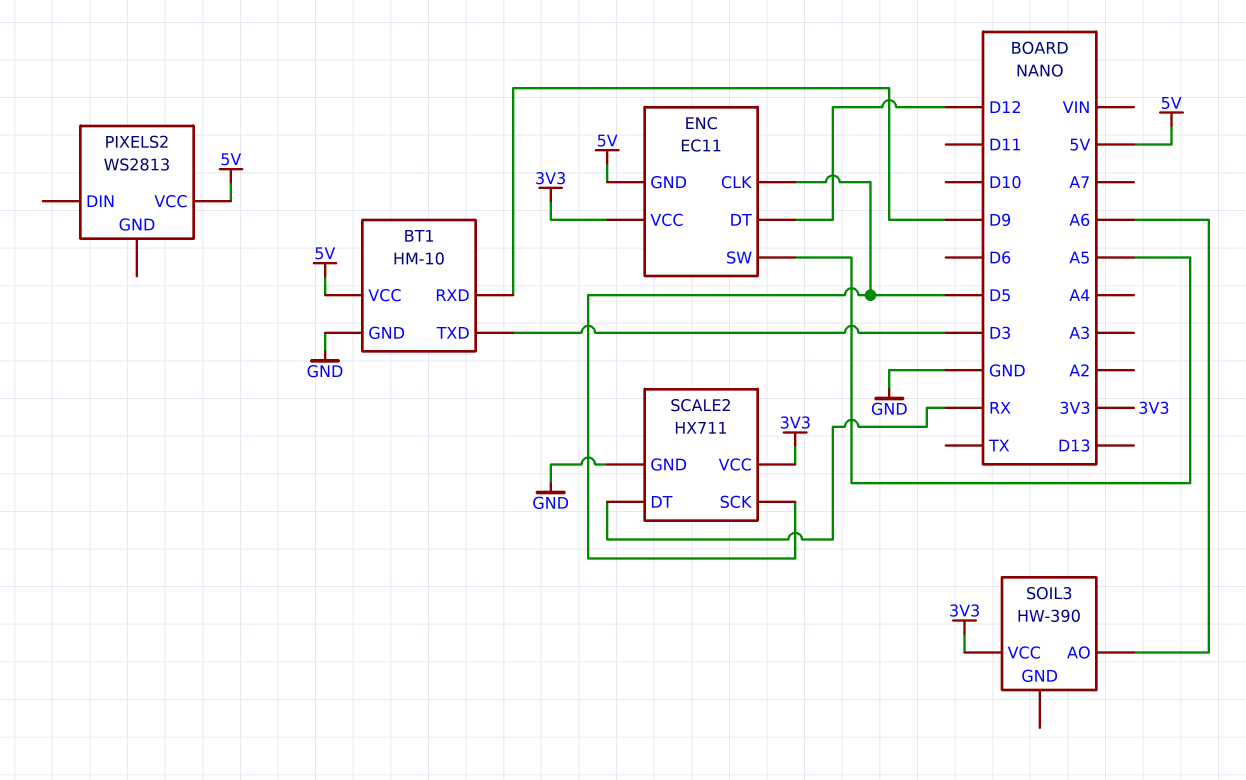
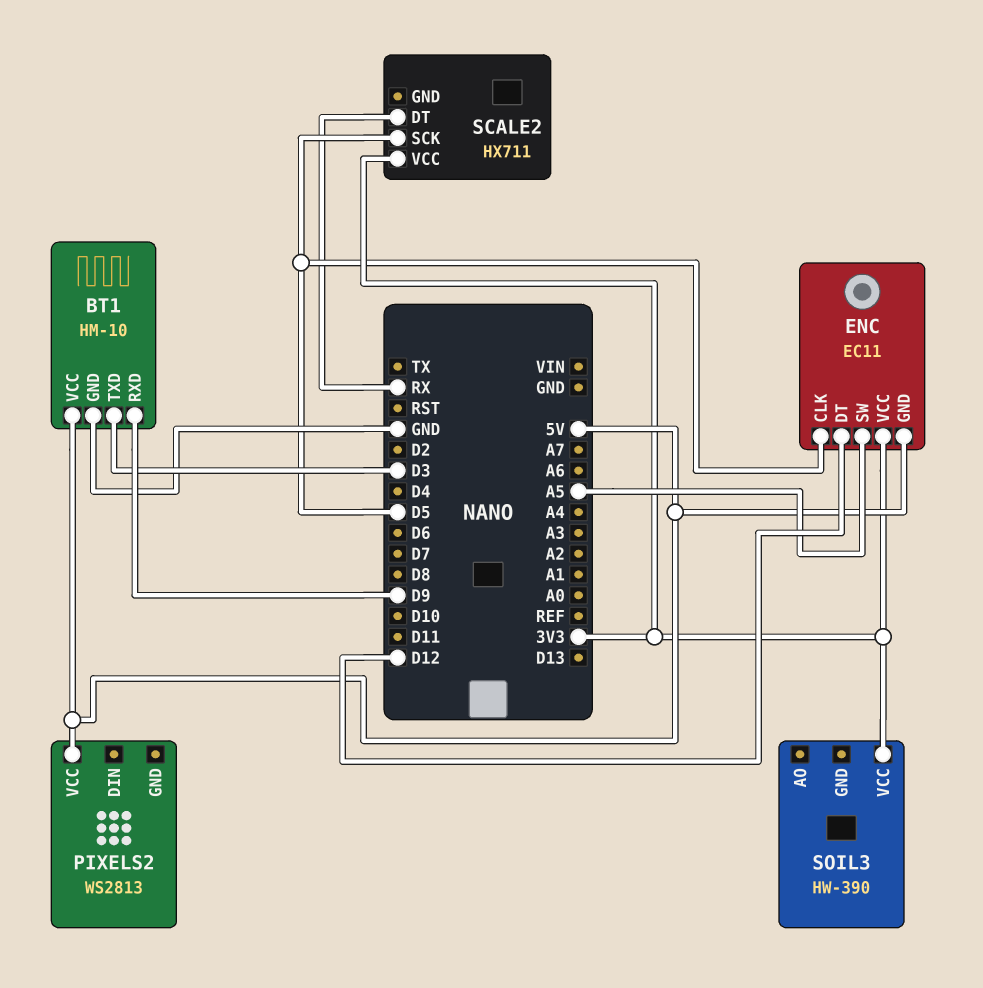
SCALE2 pin GND: GND -> none
SOIL3 pin AO: A6 -> none

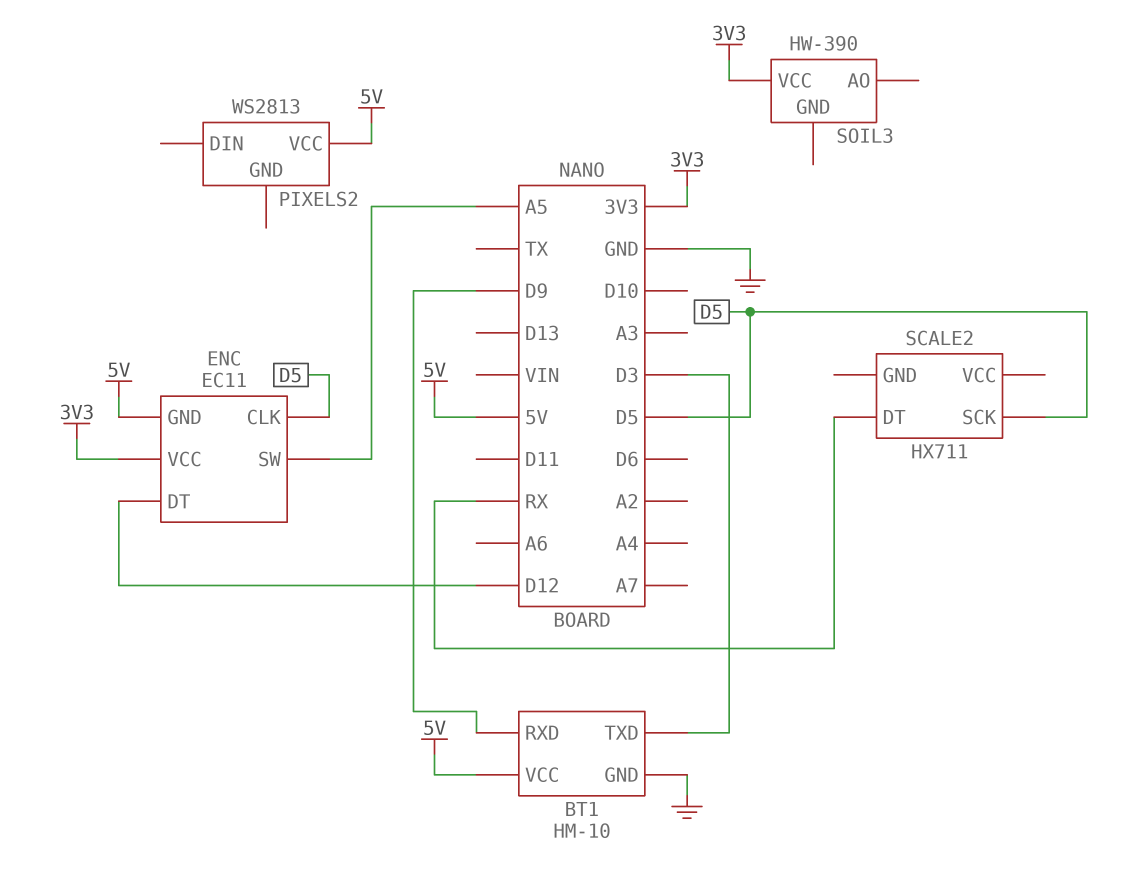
SCALE2 pin VCC: 3V3 -> none

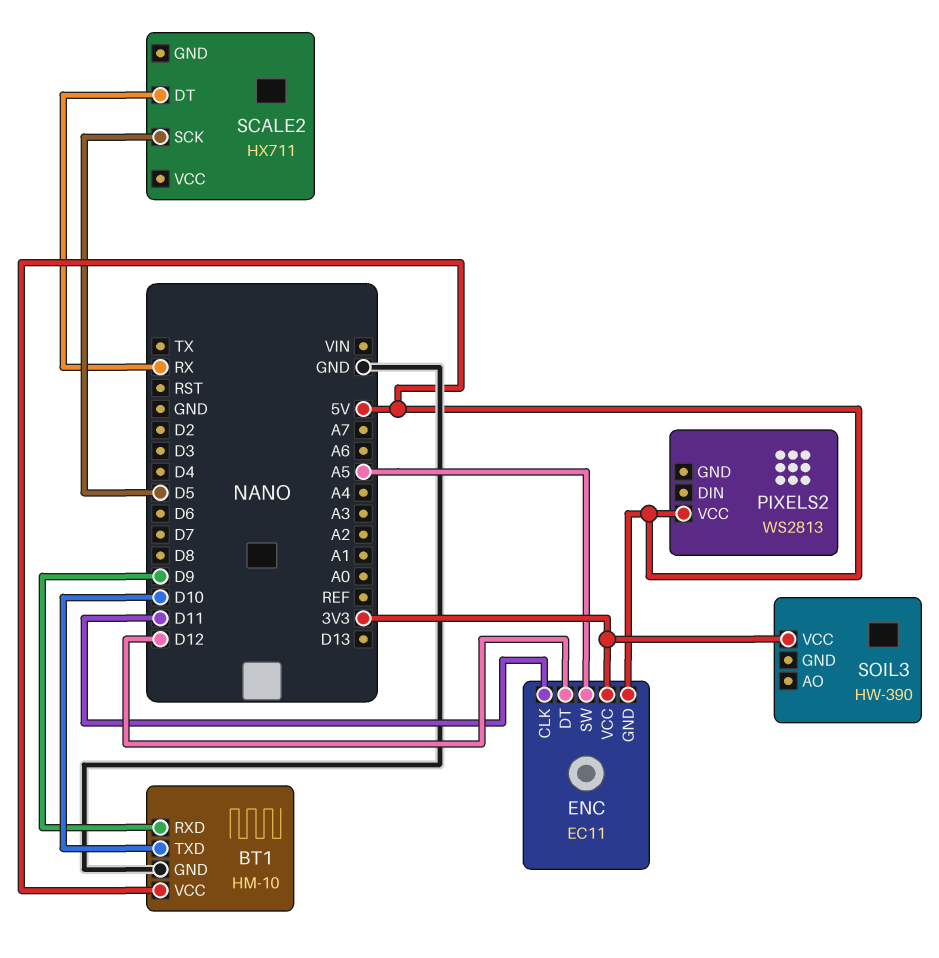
BT1 pin TXD: D3 -> D10
ENC pin CLK: D5 -> D11

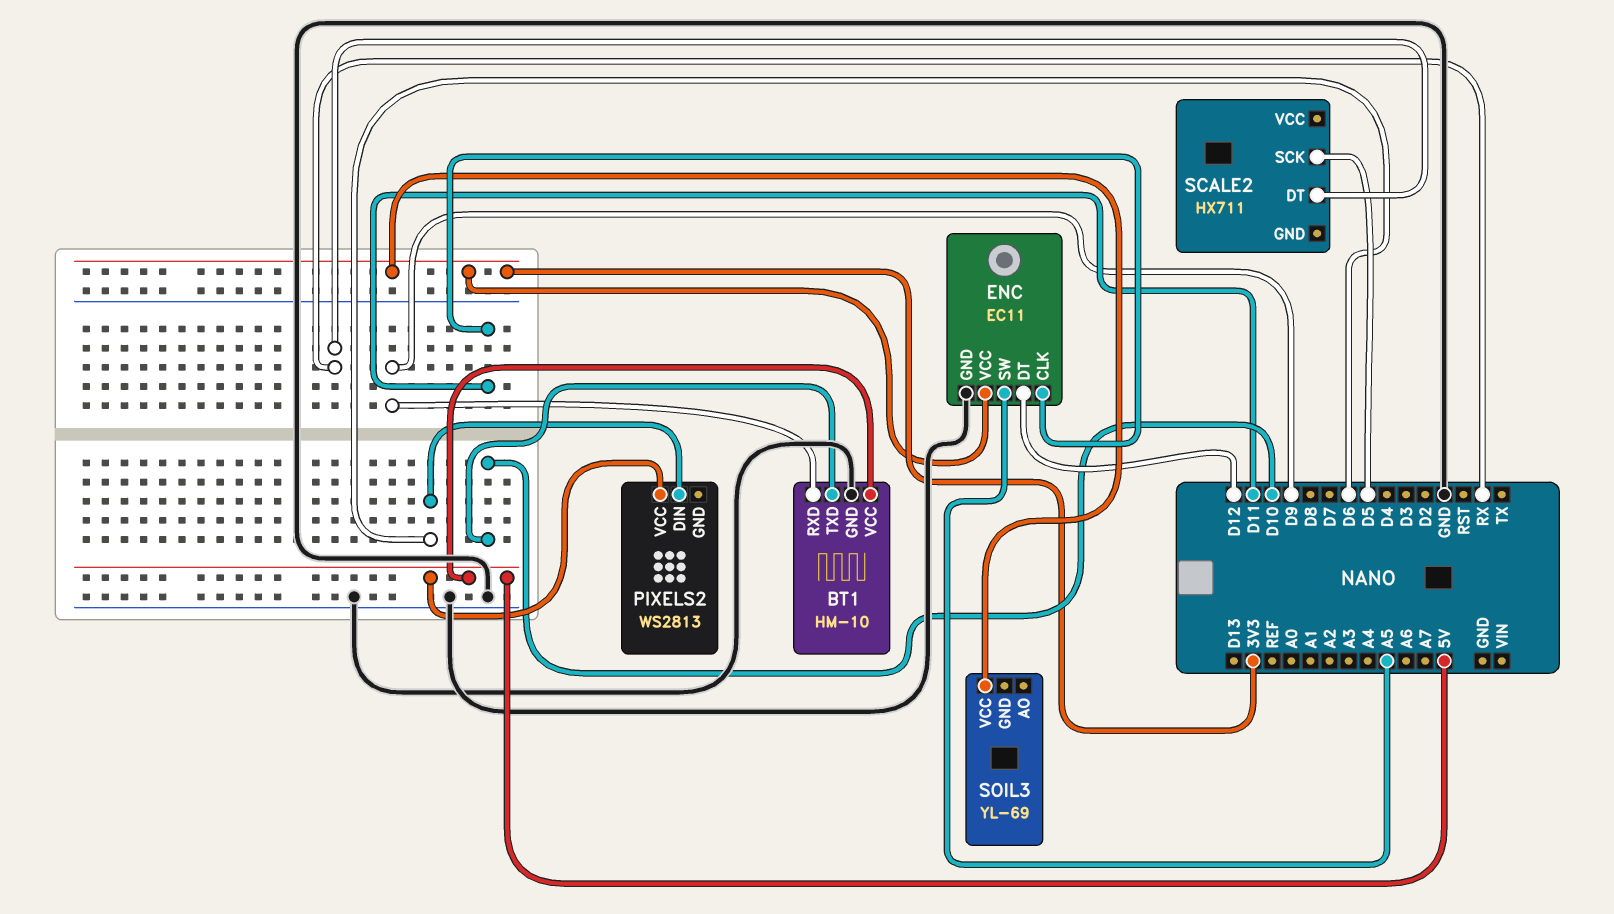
ENC pin GND: 5V -> GND
PIXELS2 pin DIN: none -> D6
SOIL3: HW-390 -> YL-69

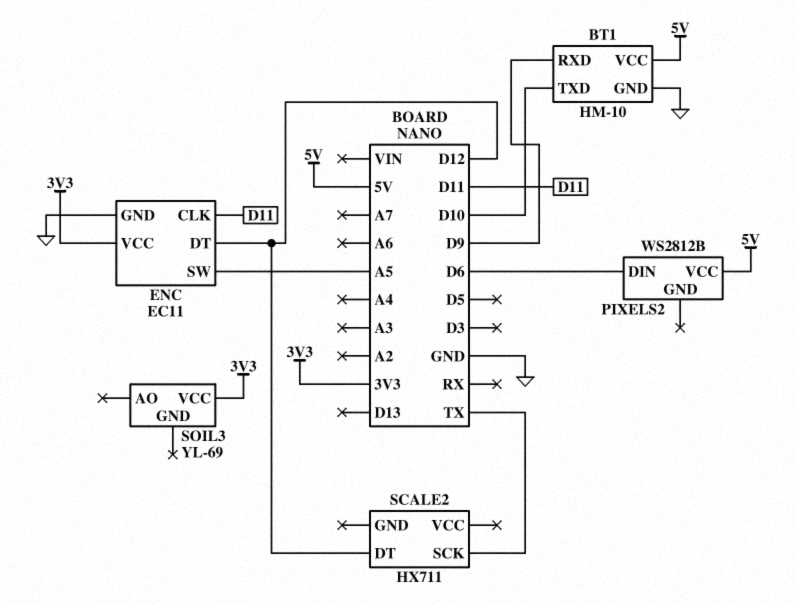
PIXELS2: WS2813 -> WS2812B
SCALE2 pin DT: RX -> D12
SCALE2 pin SCK: D5 -> TX

